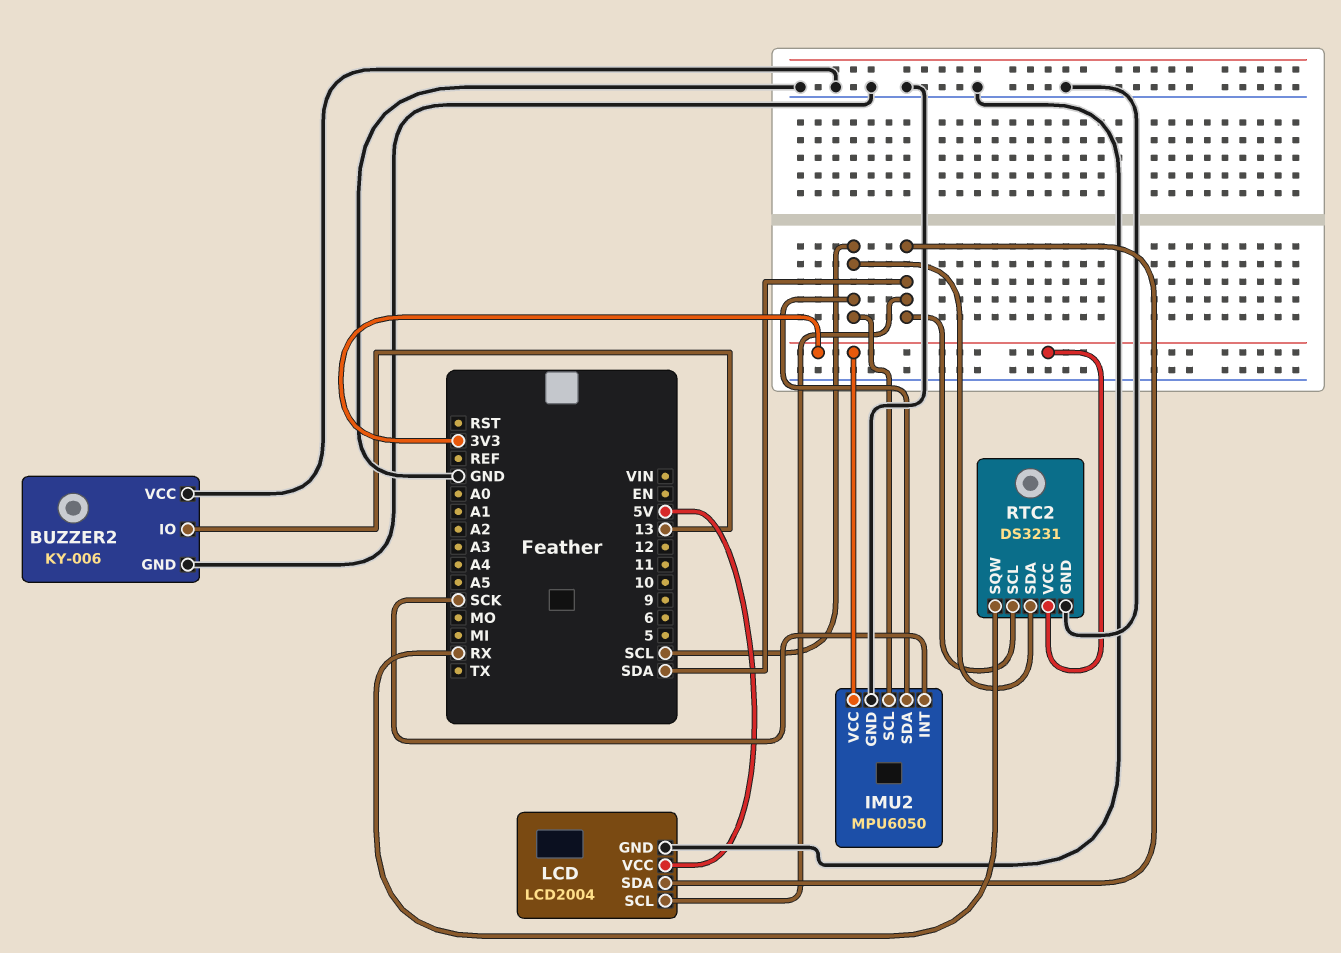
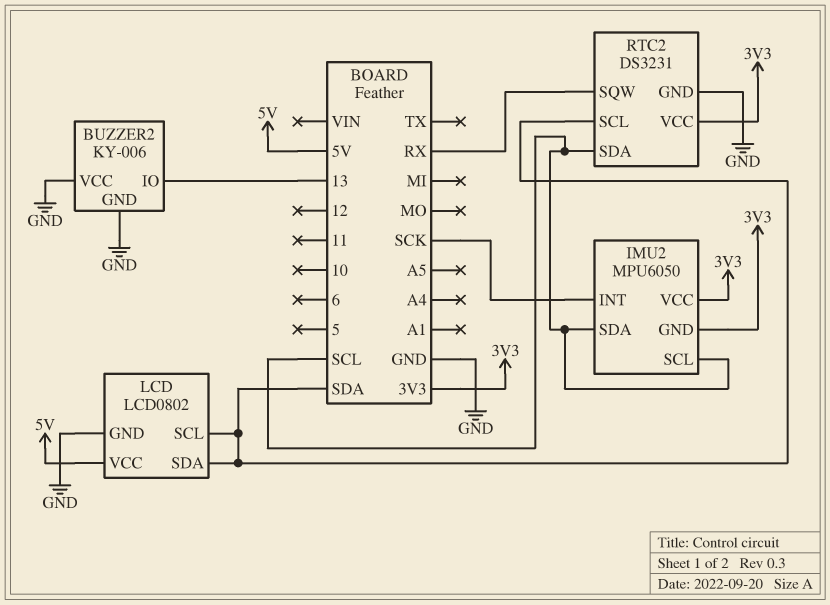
IMU2 pin GND: GND -> 3V3
LCD: LCD2004 -> LCD0802

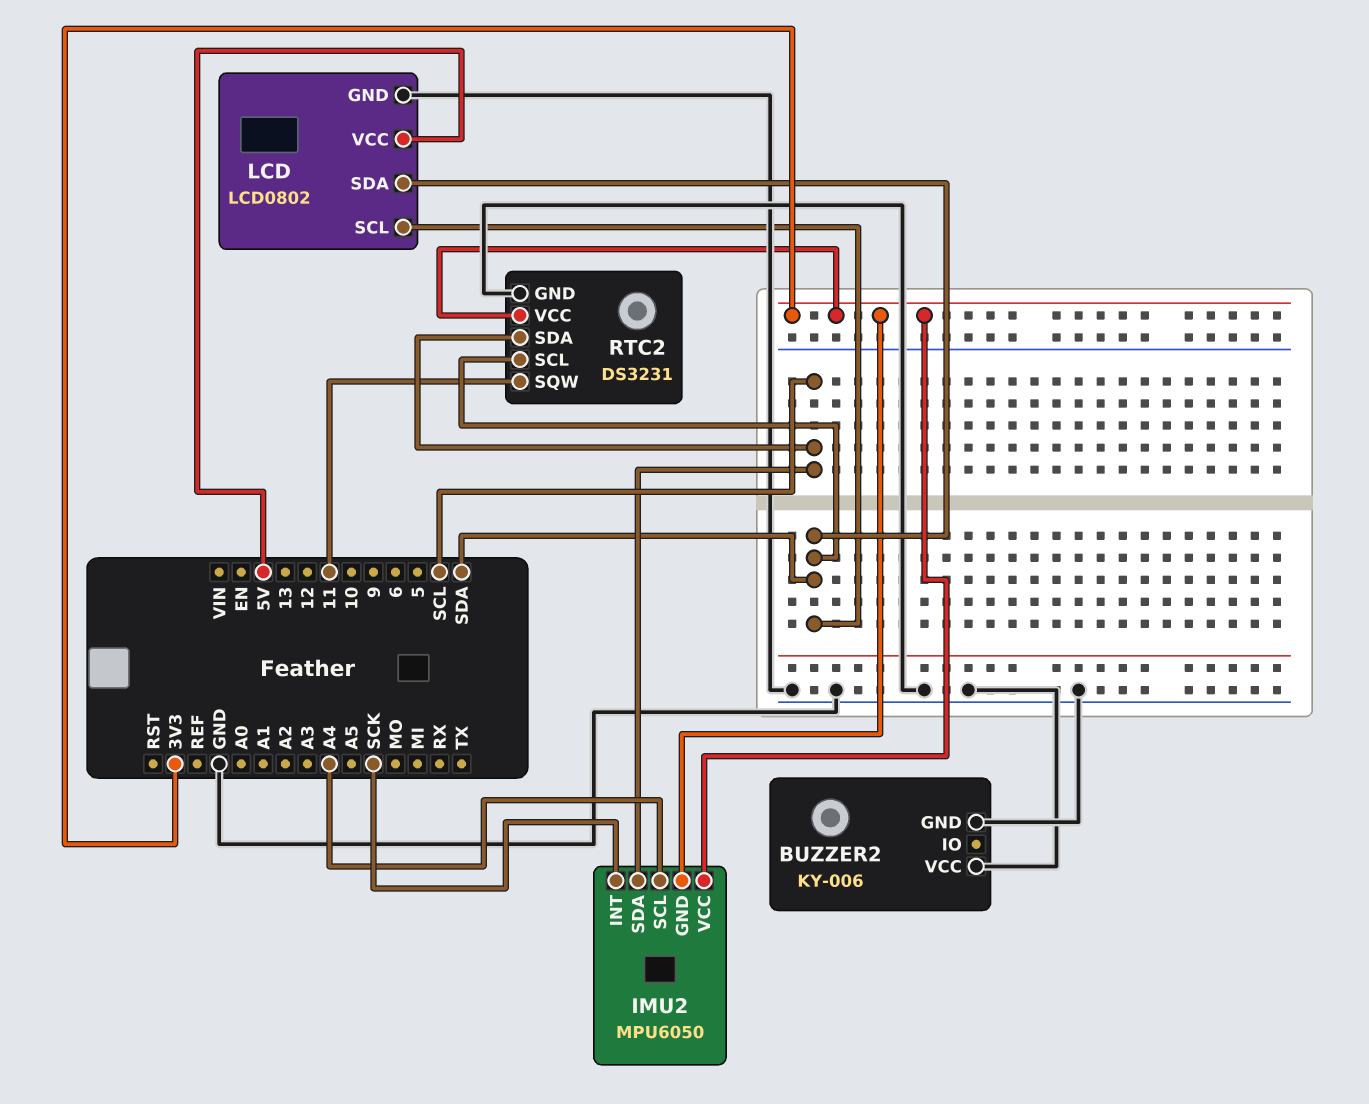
BUZZER2 pin IO: 13 -> none
IMU2 pin SCL: SCL -> A4
RTC2 pin SQW: RX -> 11

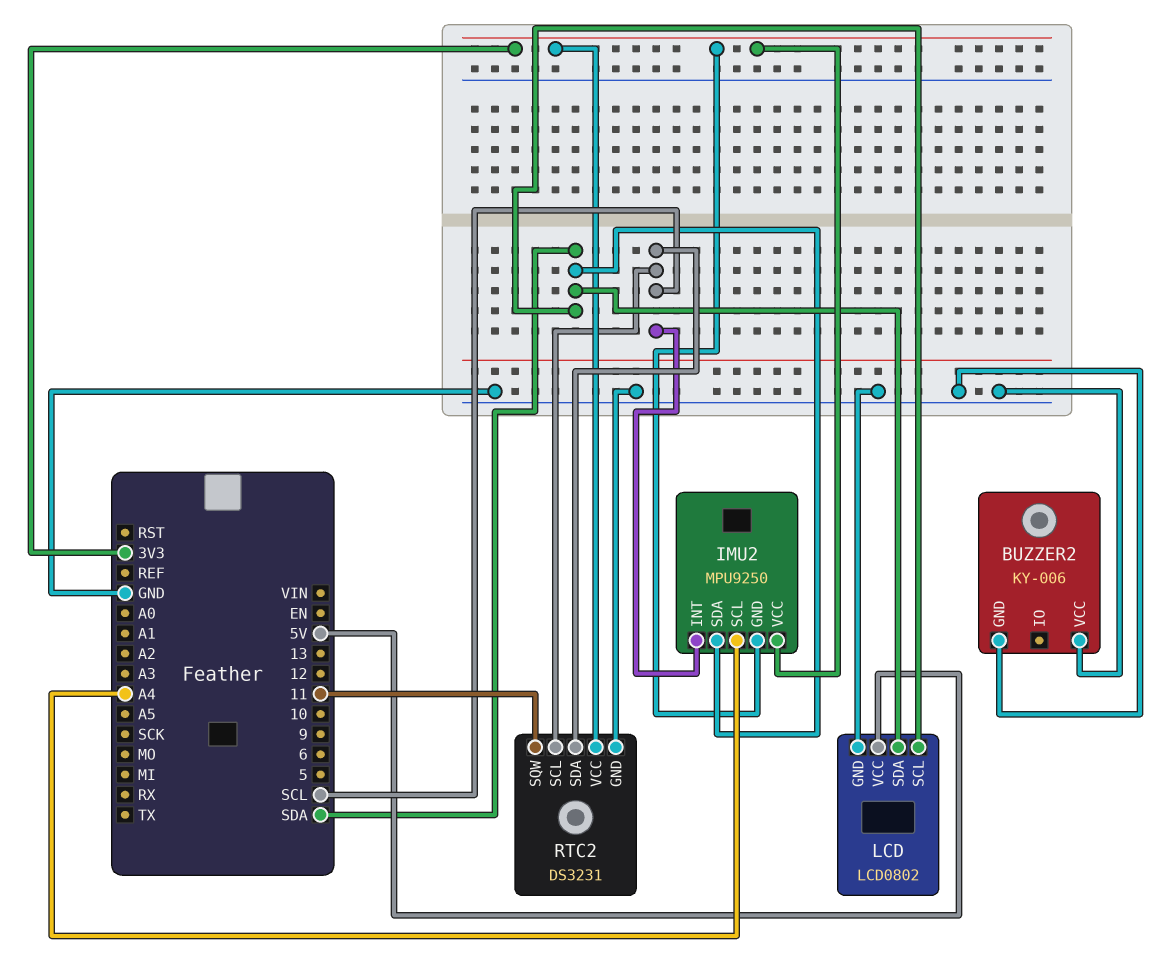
IMU2: MPU6050 -> MPU9250
IMU2 pin INT: SCK -> SCL
IMU2 pin SDA: SCL -> SDA
RTC2 pin SCL: SDA -> SCL

